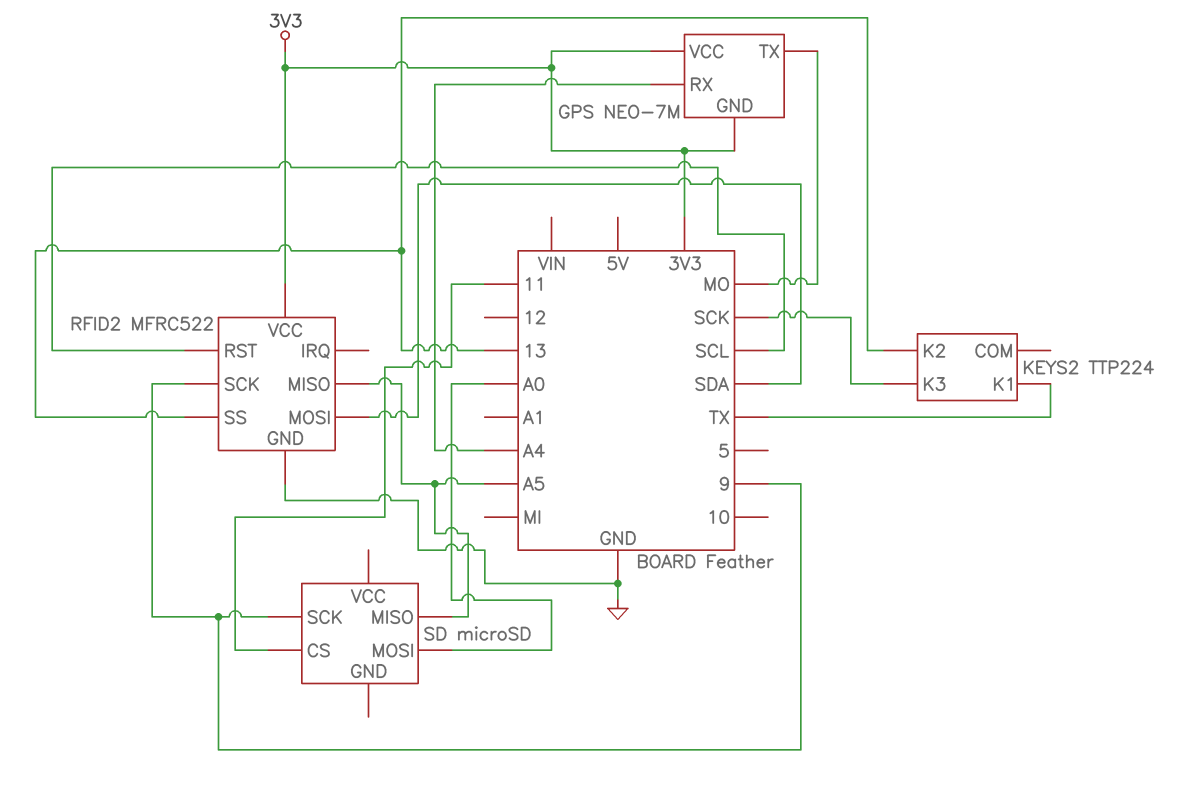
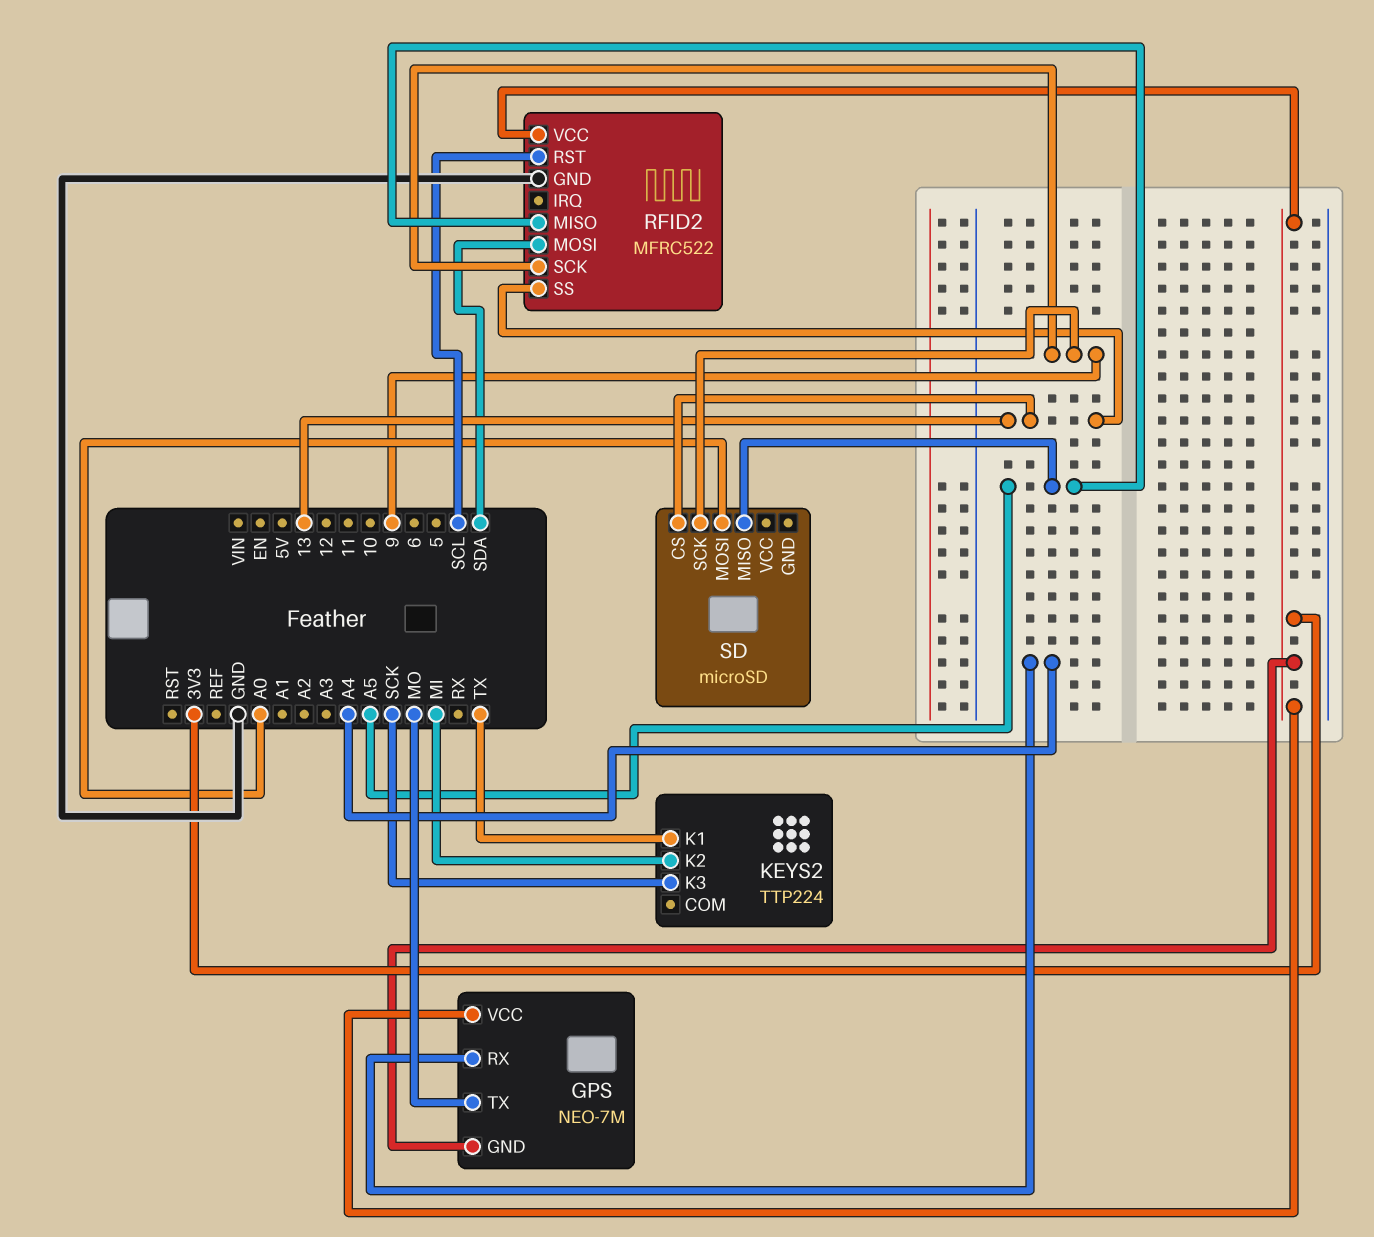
KEYS2 pin K2: 13 -> MI
SD pin CS: 11 -> 13

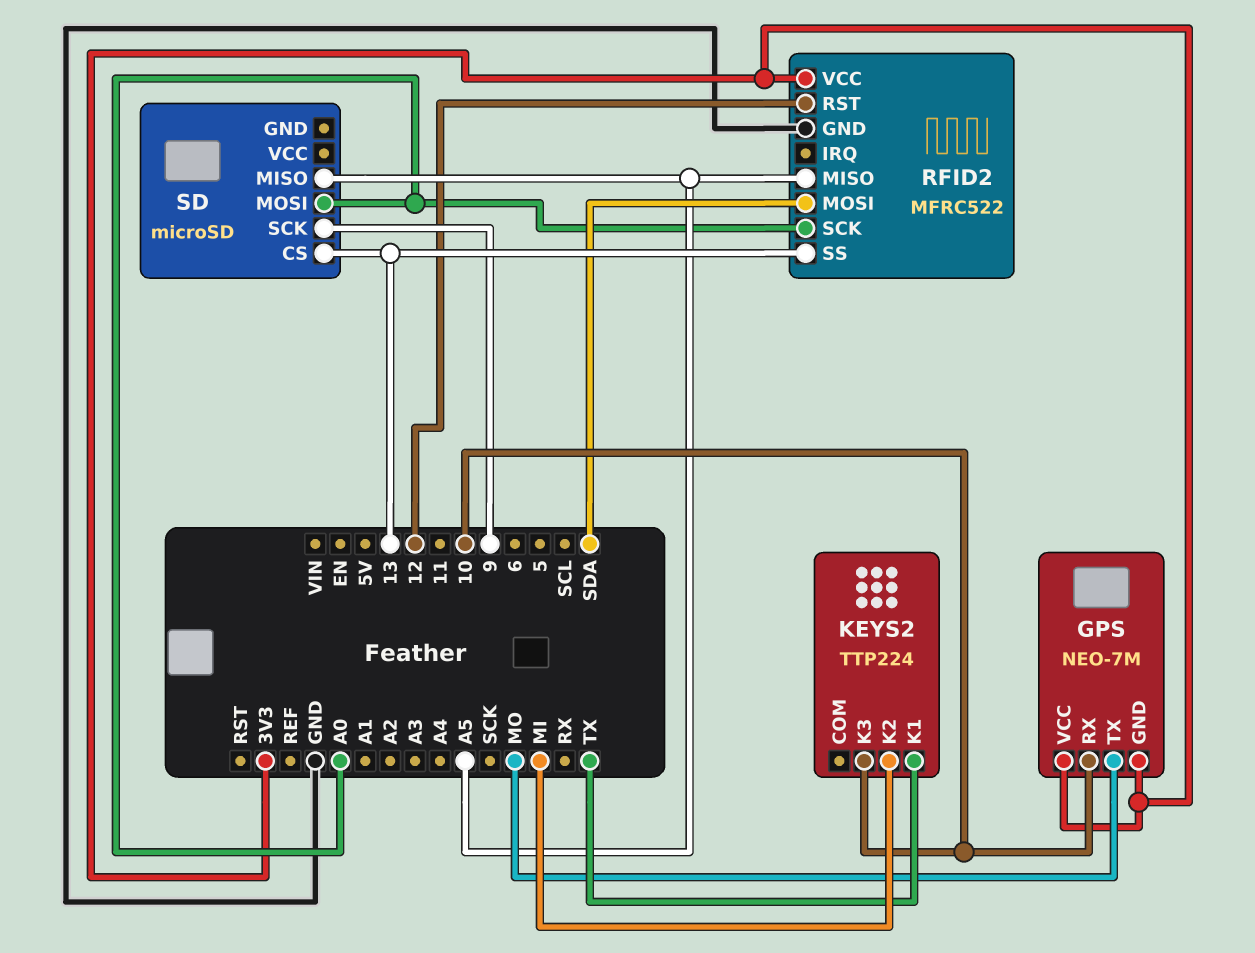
GPS pin RX: A4 -> 10
KEYS2 pin K3: SCK -> 10
RFID2 pin RST: SCL -> 12
RFID2 pin SCK: 9 -> A0

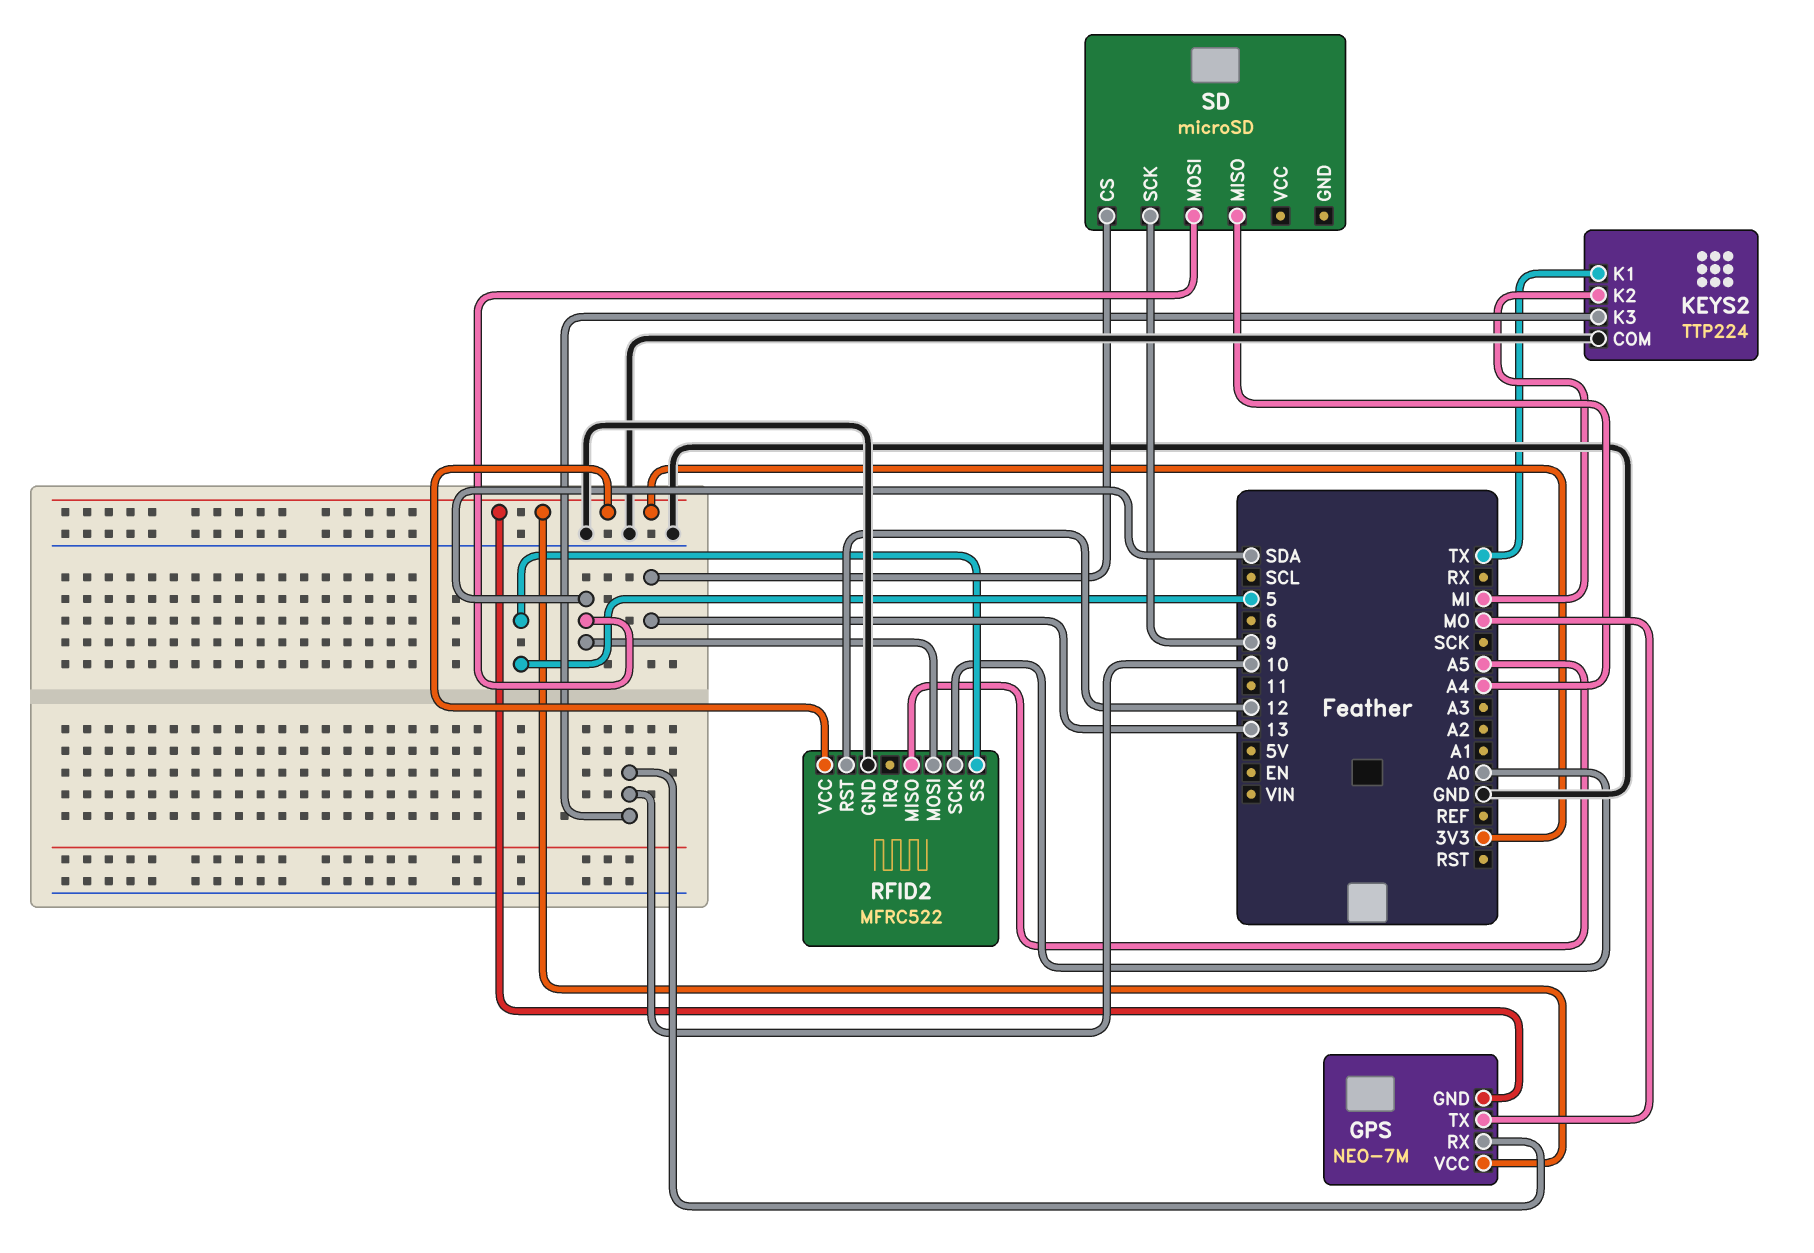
KEYS2 pin COM: none -> GND
RFID2 pin SS: 13 -> 5
SD pin MISO: A5 -> A4
SD pin MOSI: A0 -> SDA

